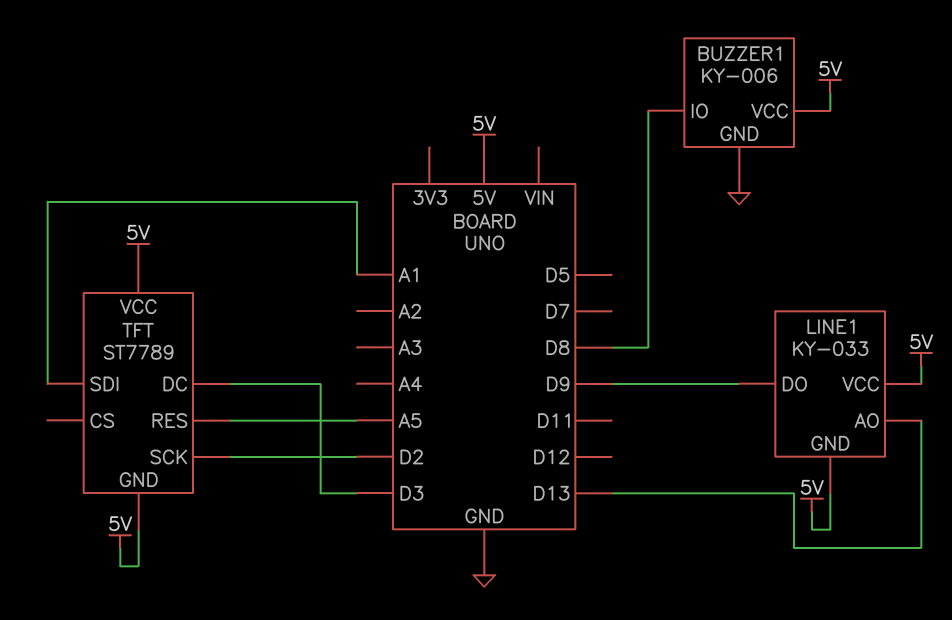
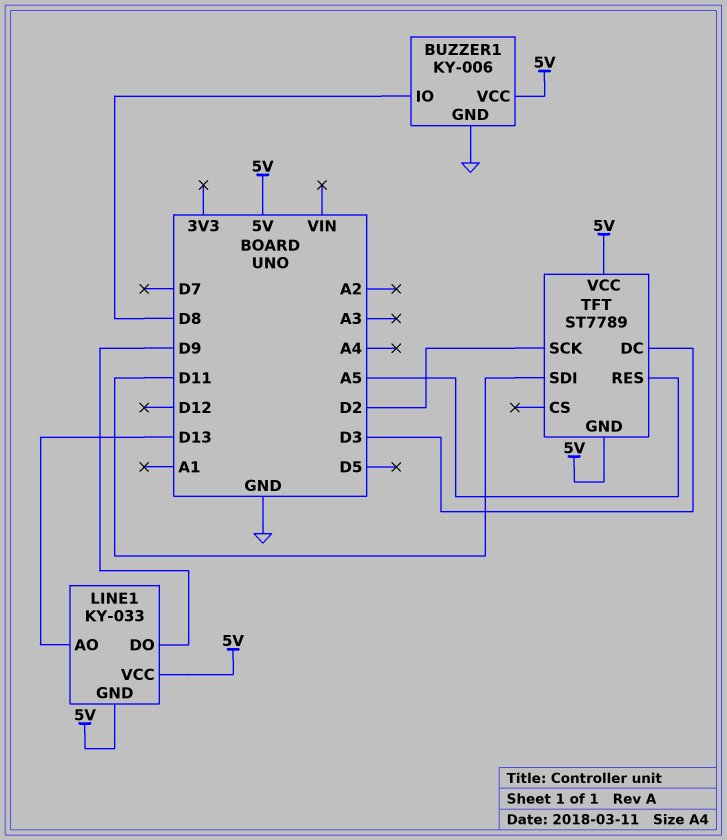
TFT pin SDI: A1 -> D11

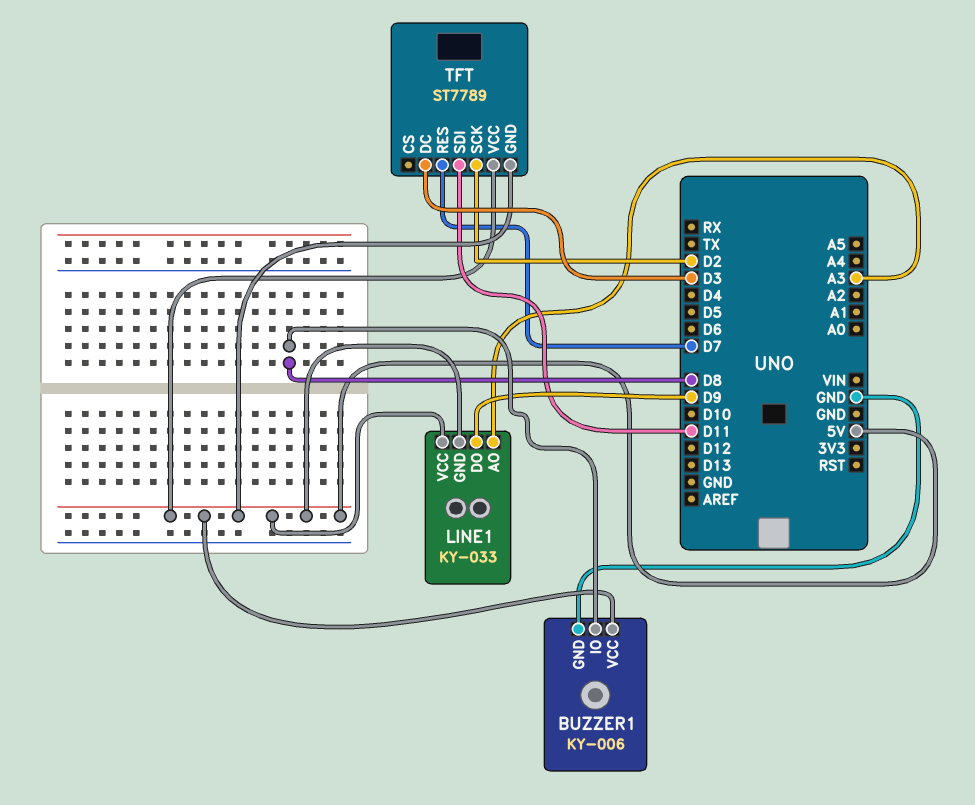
LINE1 pin AO: D13 -> A3
TFT pin RES: A5 -> D7

